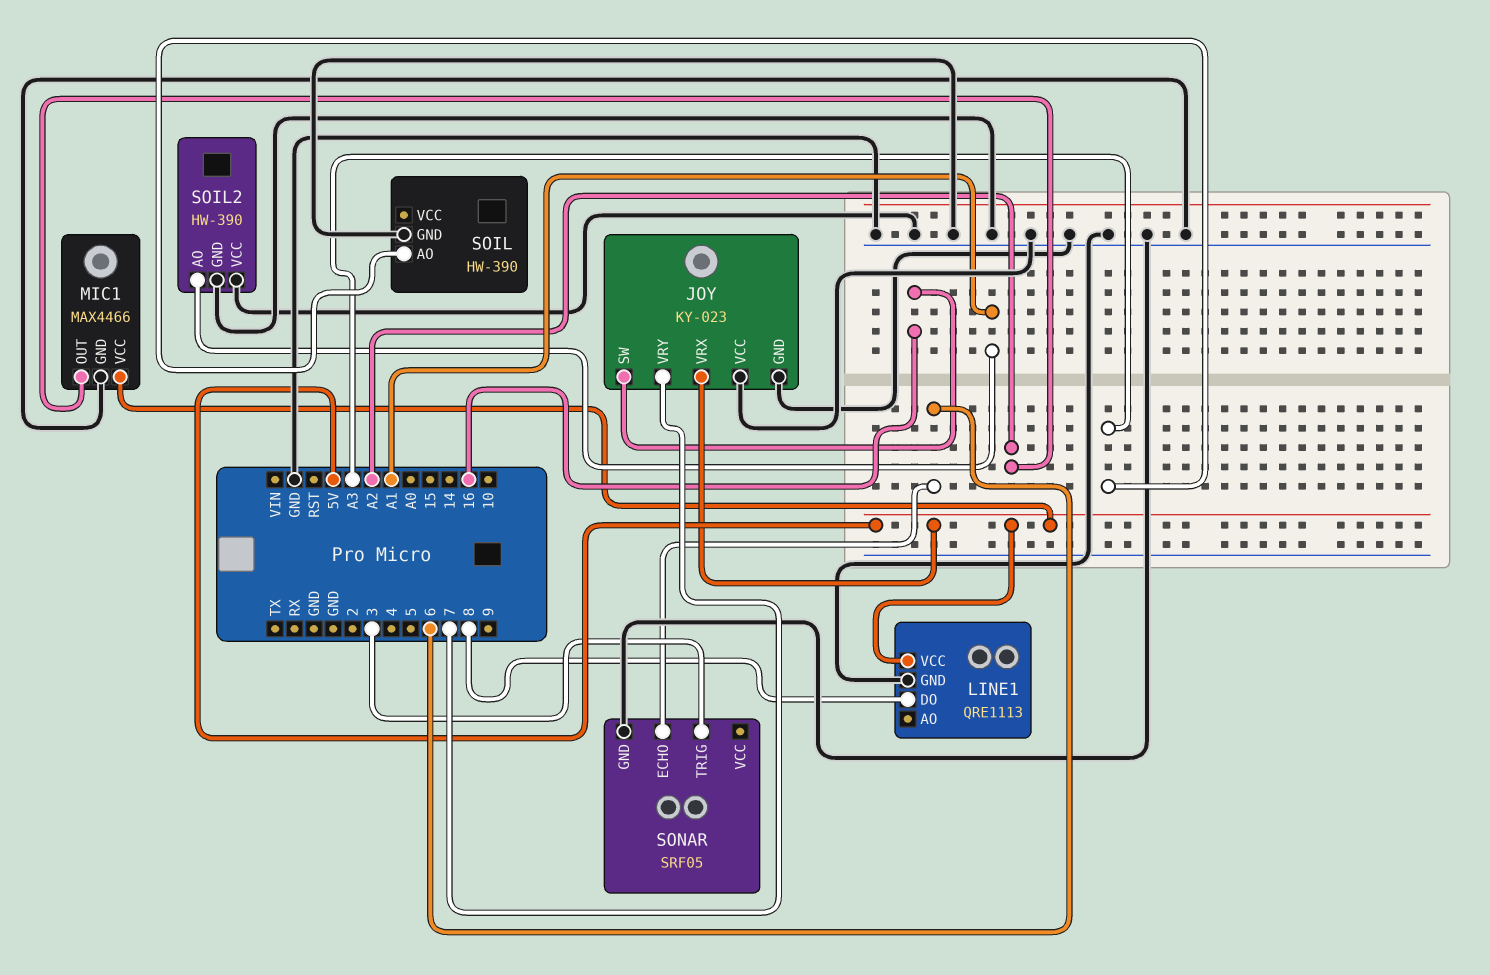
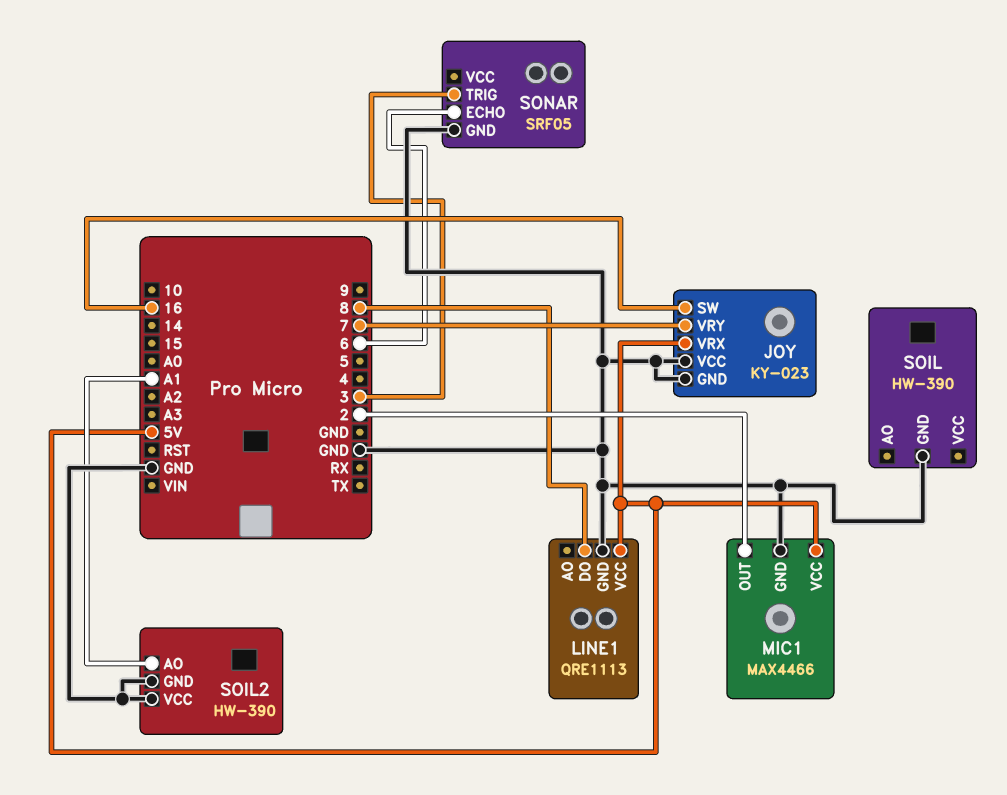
MIC1 pin OUT: A2 -> 2
SOIL pin AO: A3 -> none

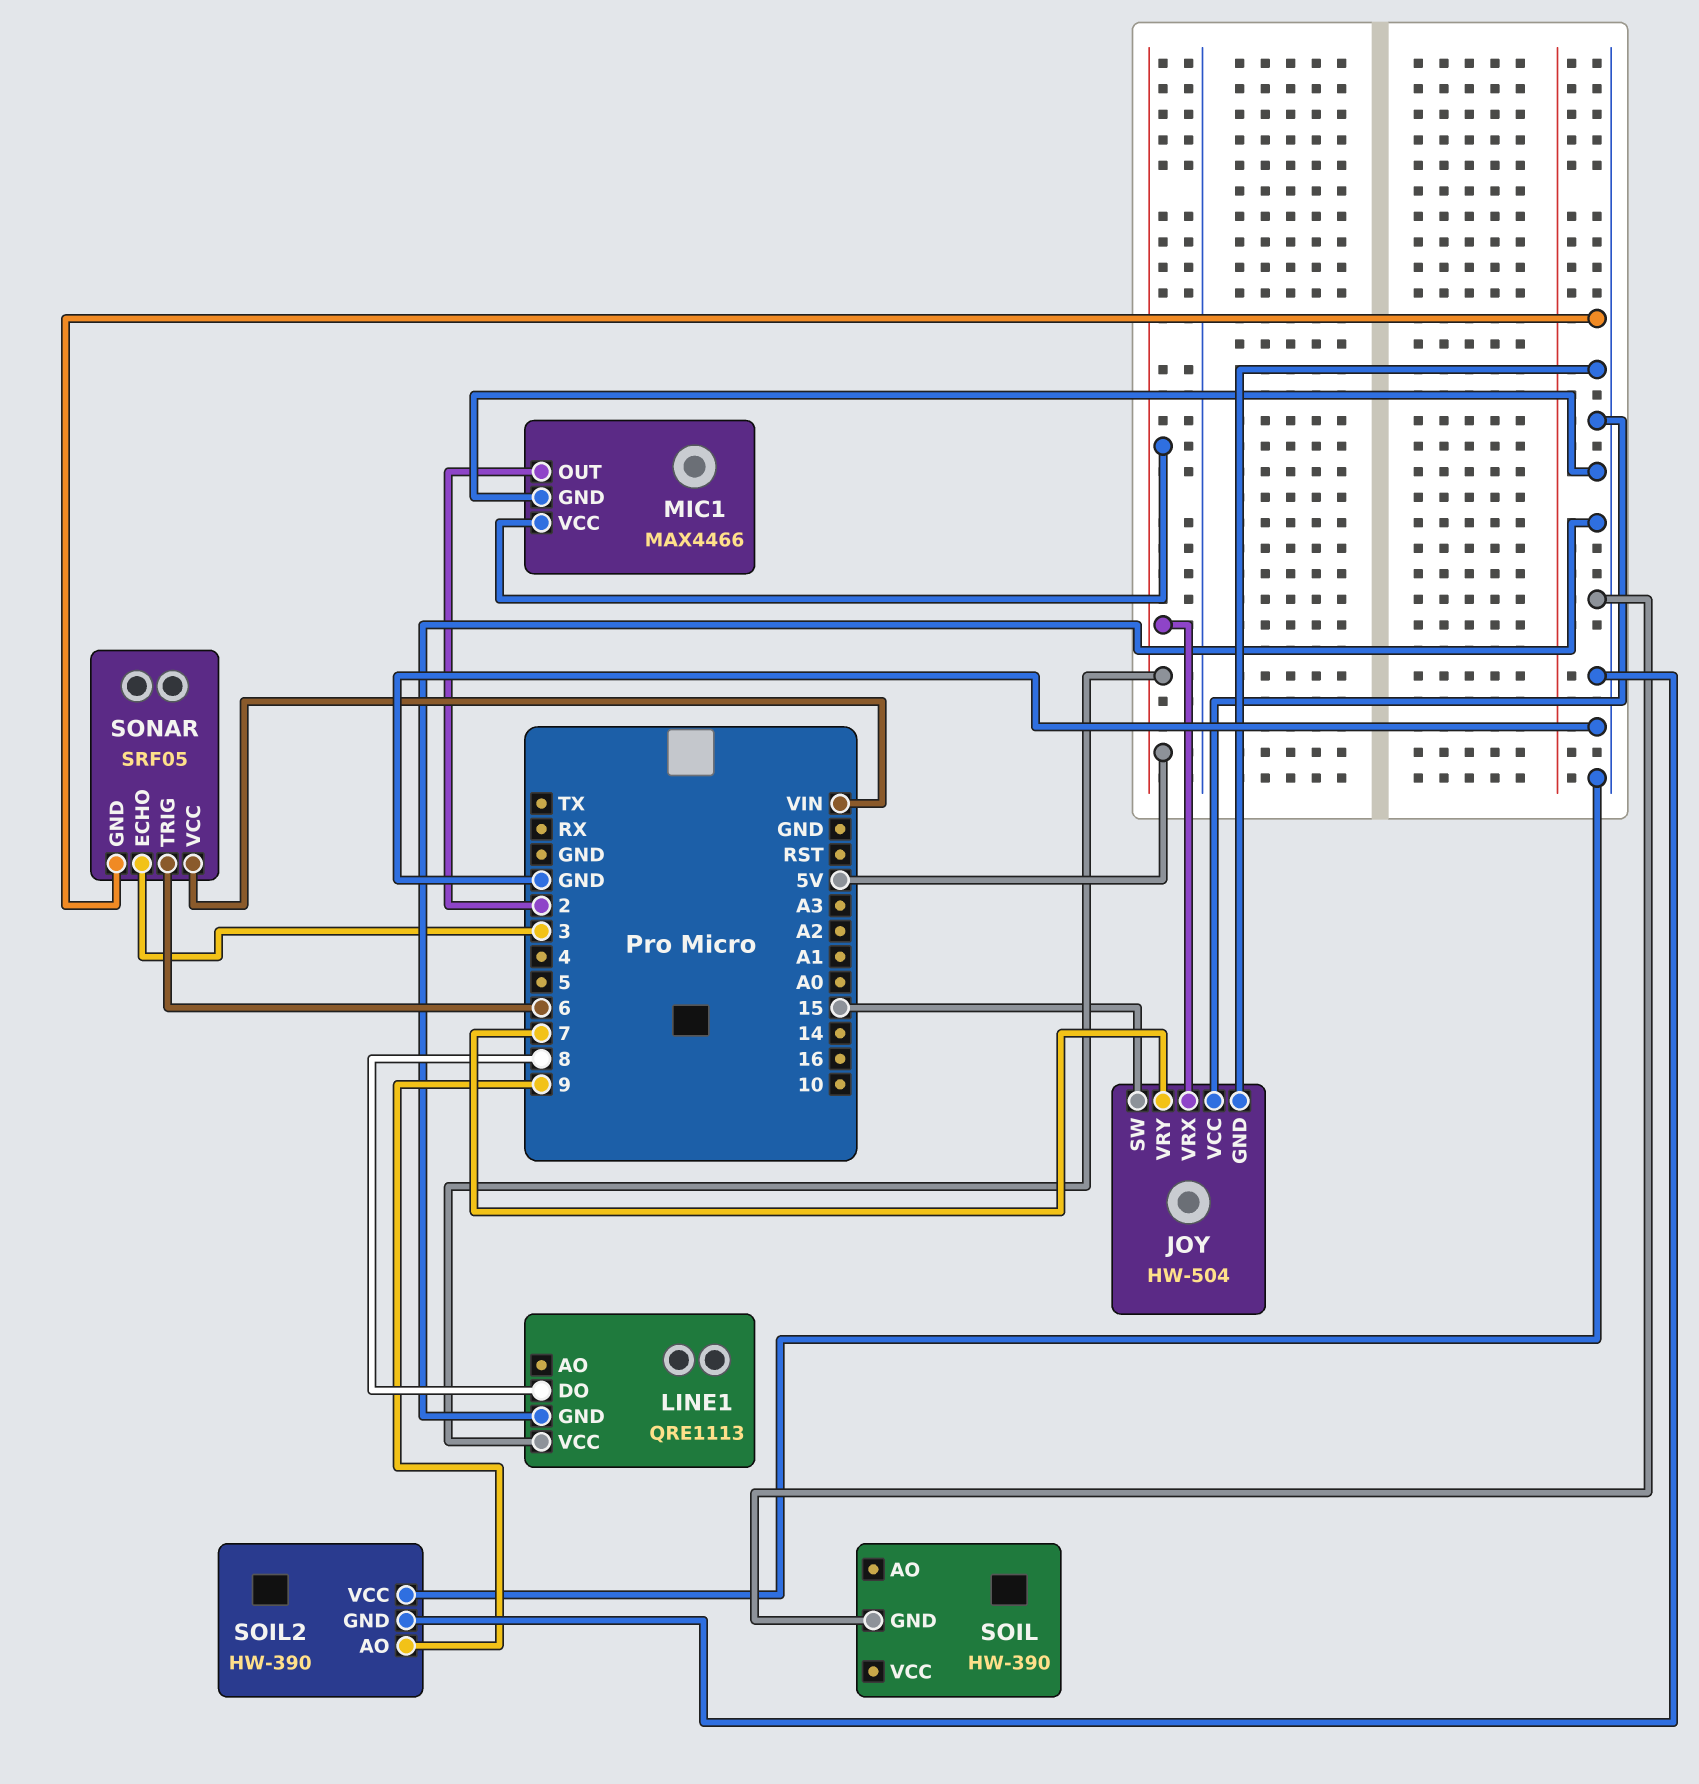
JOY: KY-023 -> HW-504
JOY pin SW: 16 -> 15
SOIL2 pin AO: A1 -> 9
SONAR pin ECHO: 6 -> 3
SONAR pin TRIG: 3 -> 6
SONAR pin VCC: none -> VIN

